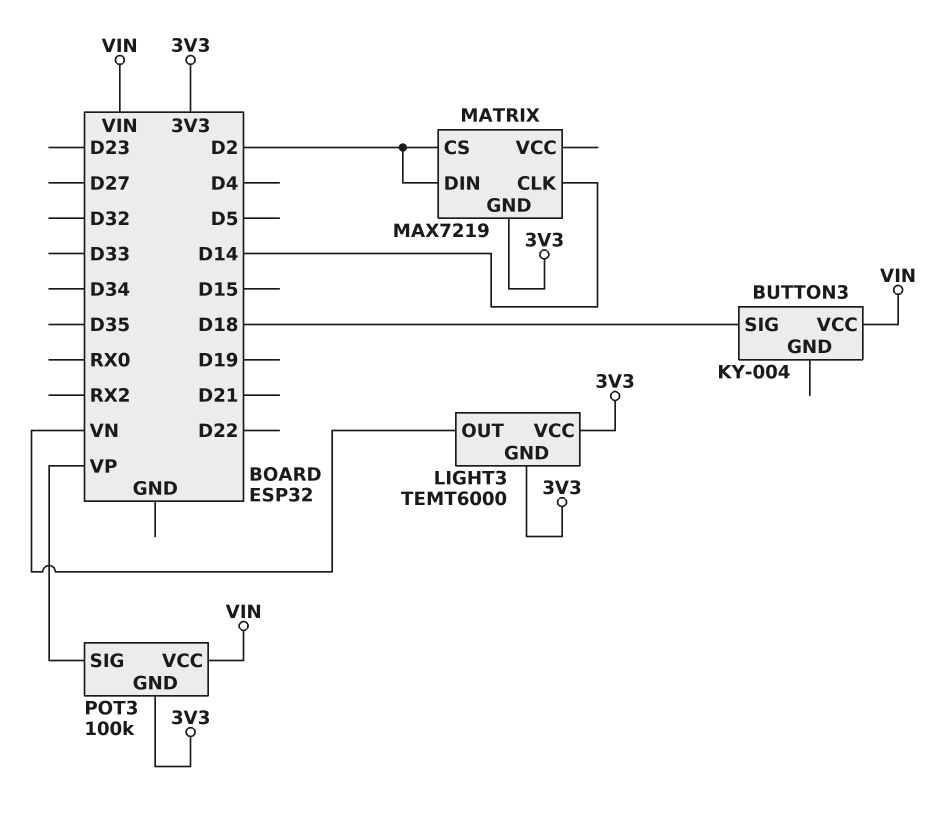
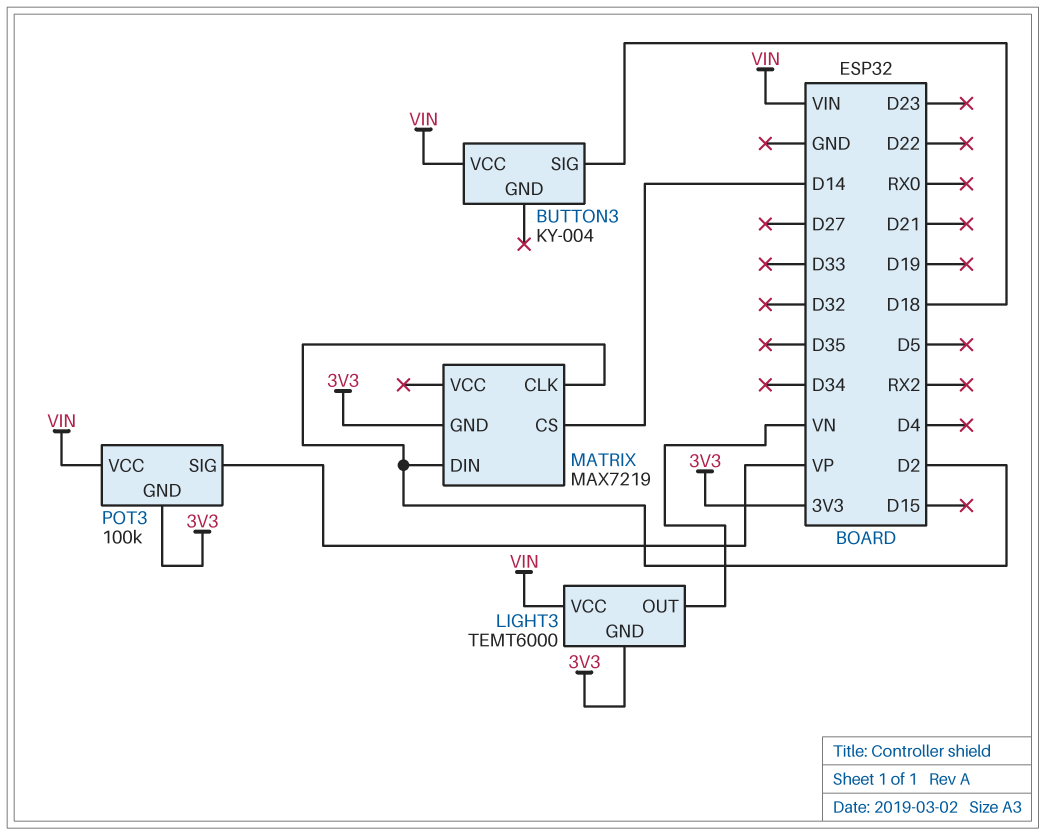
LIGHT3 pin VCC: 3V3 -> VIN
MATRIX pin CLK: D14 -> D2
MATRIX pin CS: D2 -> D14

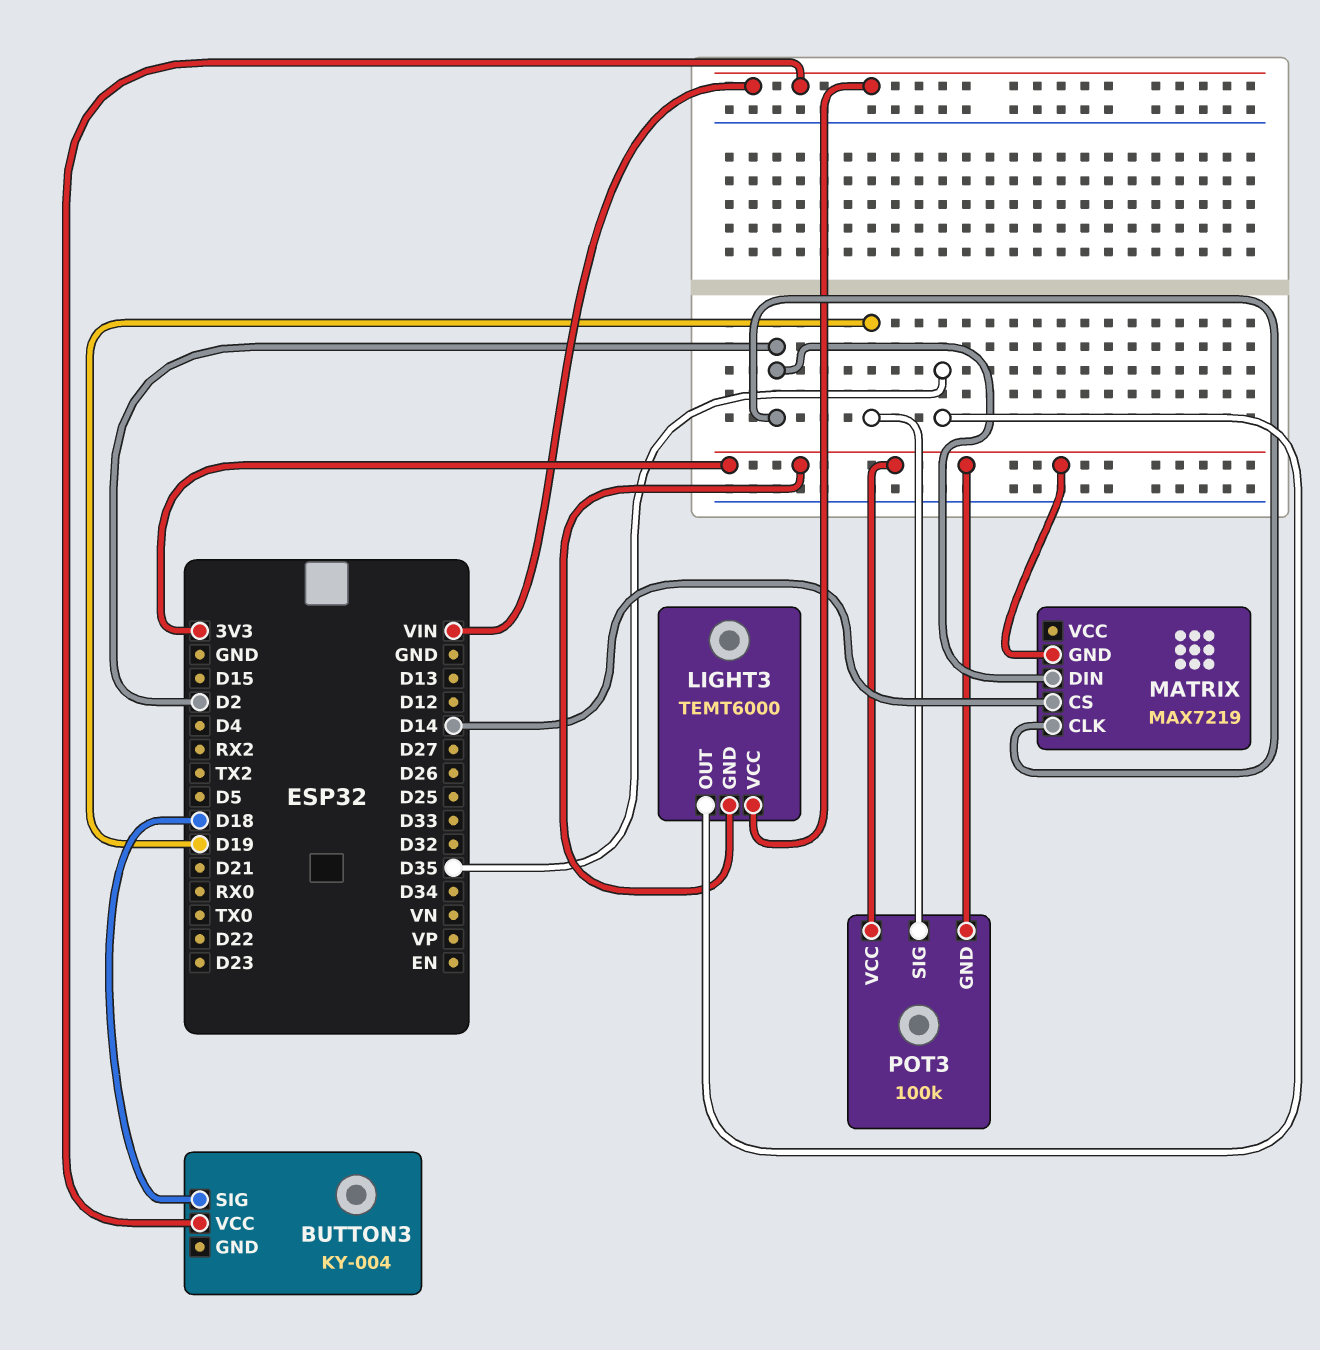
LIGHT3 pin OUT: VN -> D35
POT3 pin SIG: VP -> D19
POT3 pin VCC: VIN -> 3V3

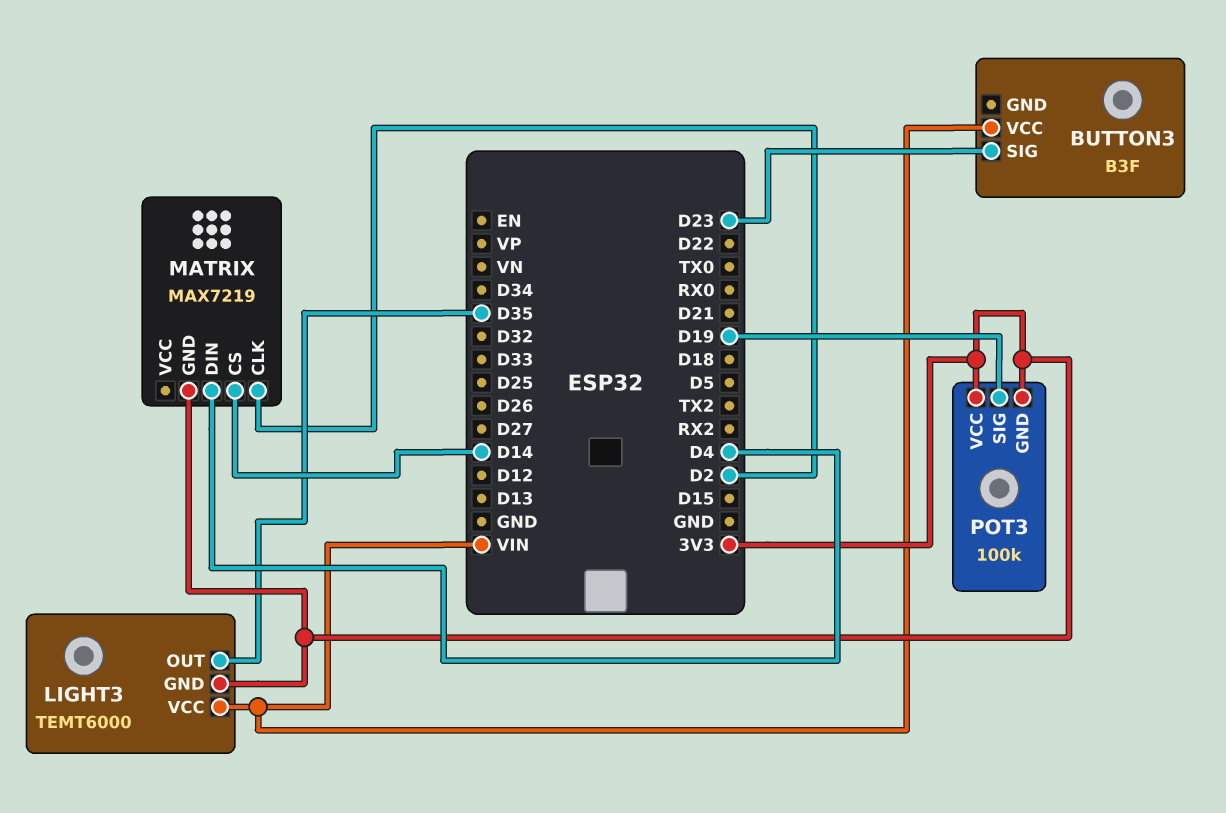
BUTTON3: KY-004 -> B3F
BUTTON3 pin SIG: D18 -> D23
MATRIX pin DIN: D2 -> D4

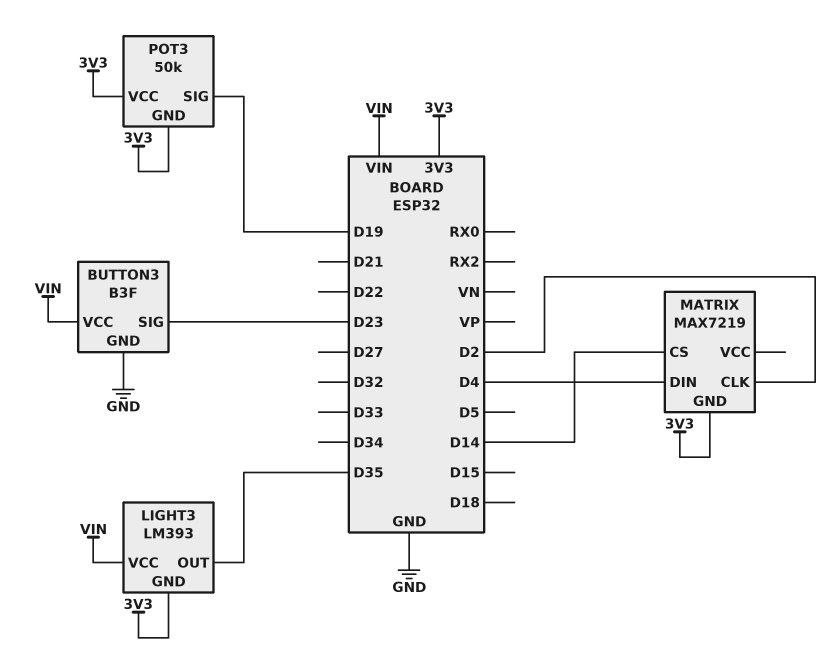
BUTTON3 pin GND: none -> GND
LIGHT3: TEMT6000 -> LM393
POT3: 100k -> 50k

